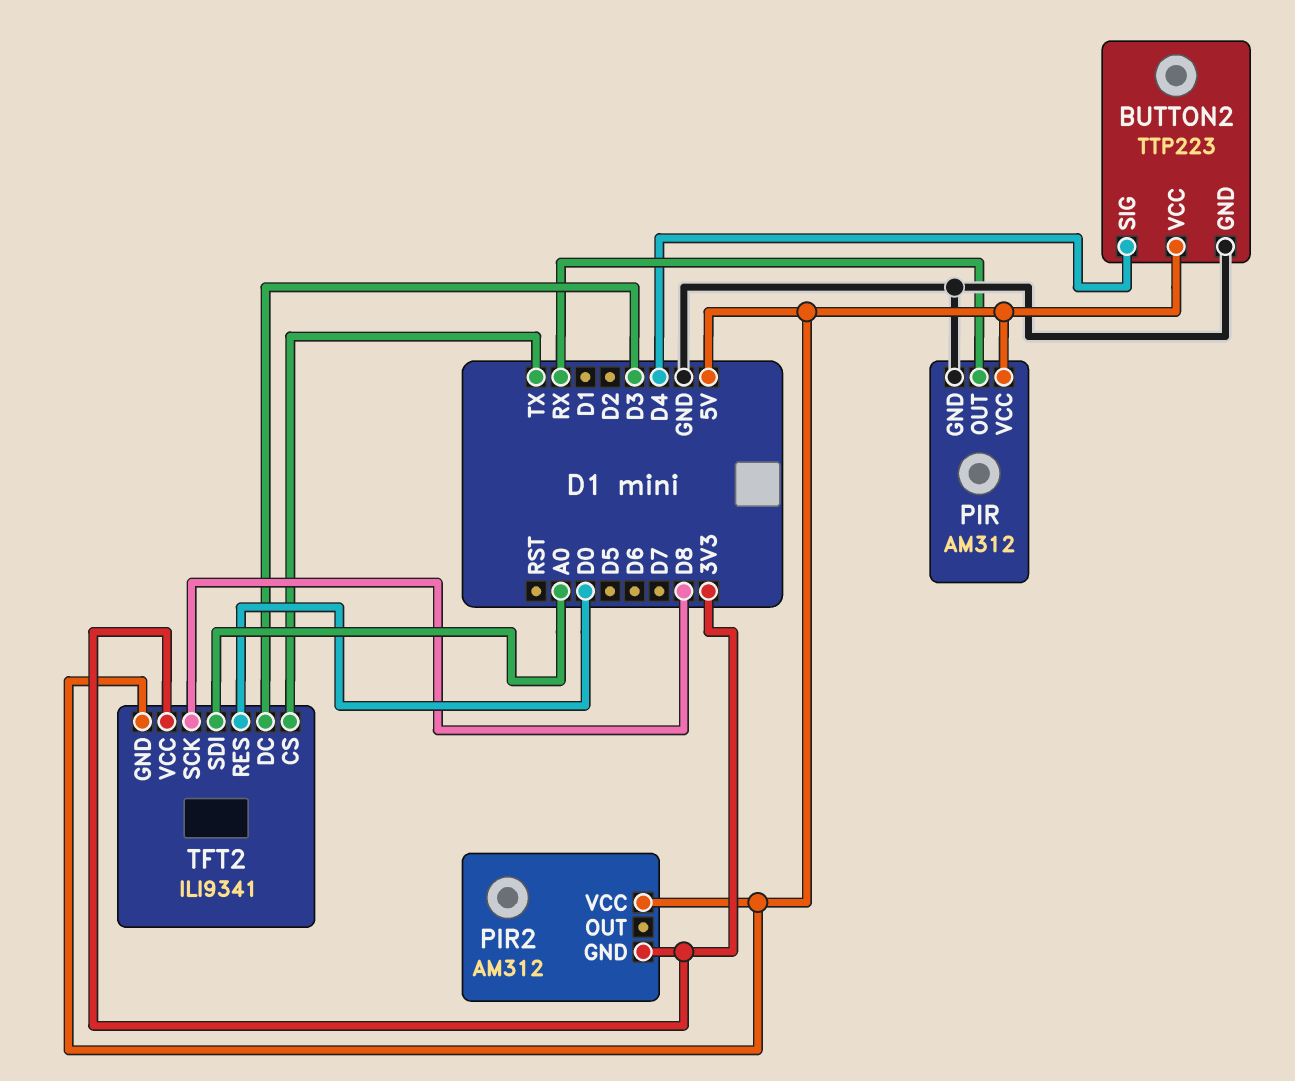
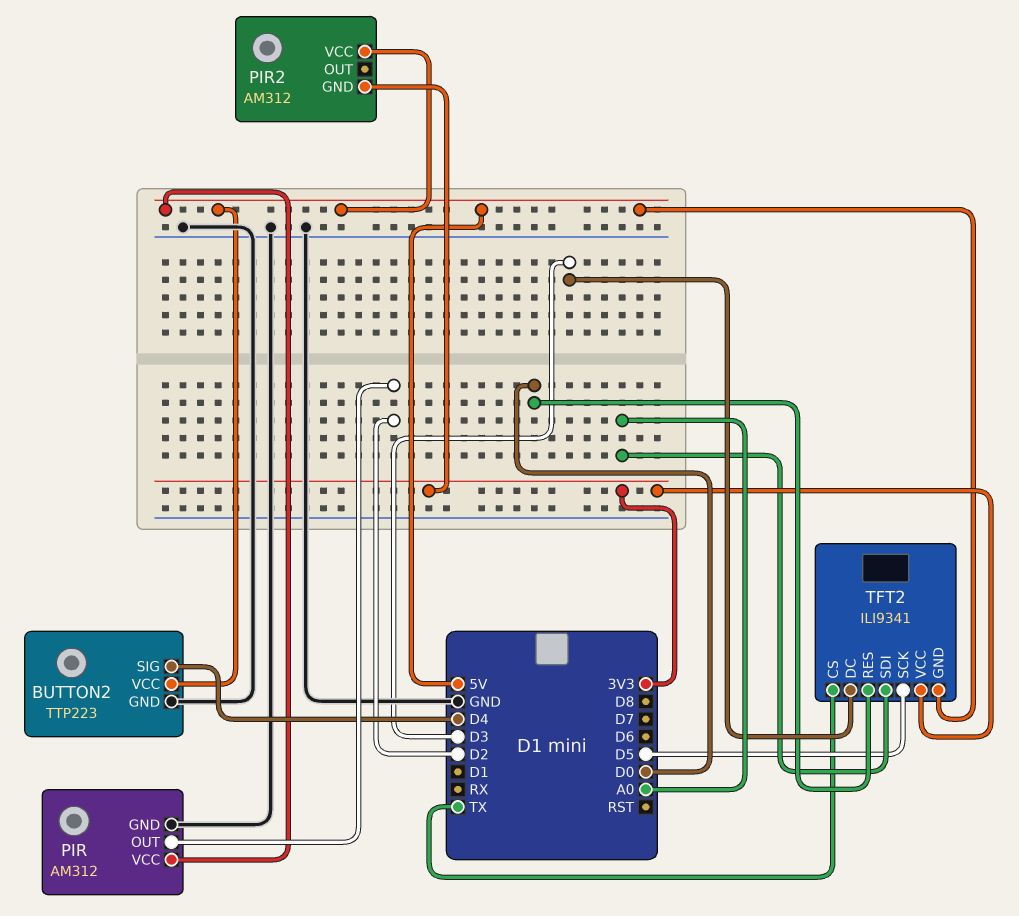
PIR pin OUT: RX -> D2
TFT2 pin SCK: D8 -> D5

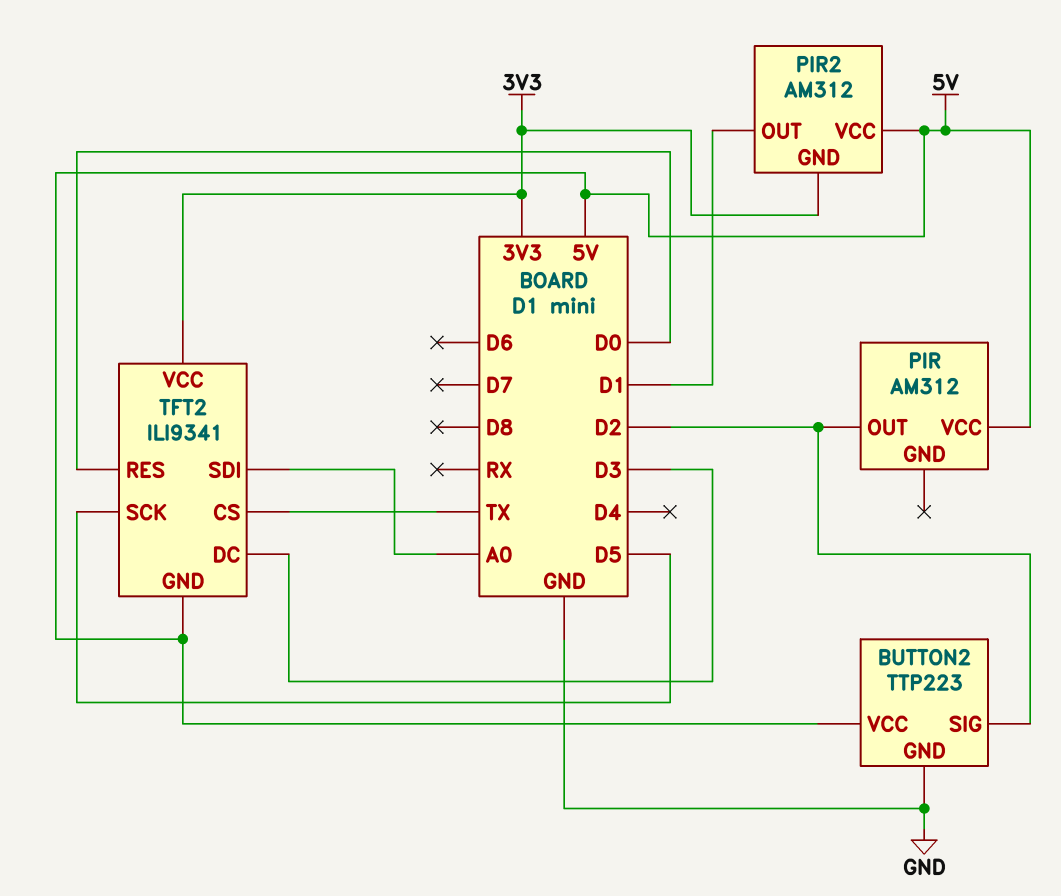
BUTTON2 pin SIG: D4 -> D2
PIR pin GND: GND -> none
PIR2 pin OUT: none -> D1

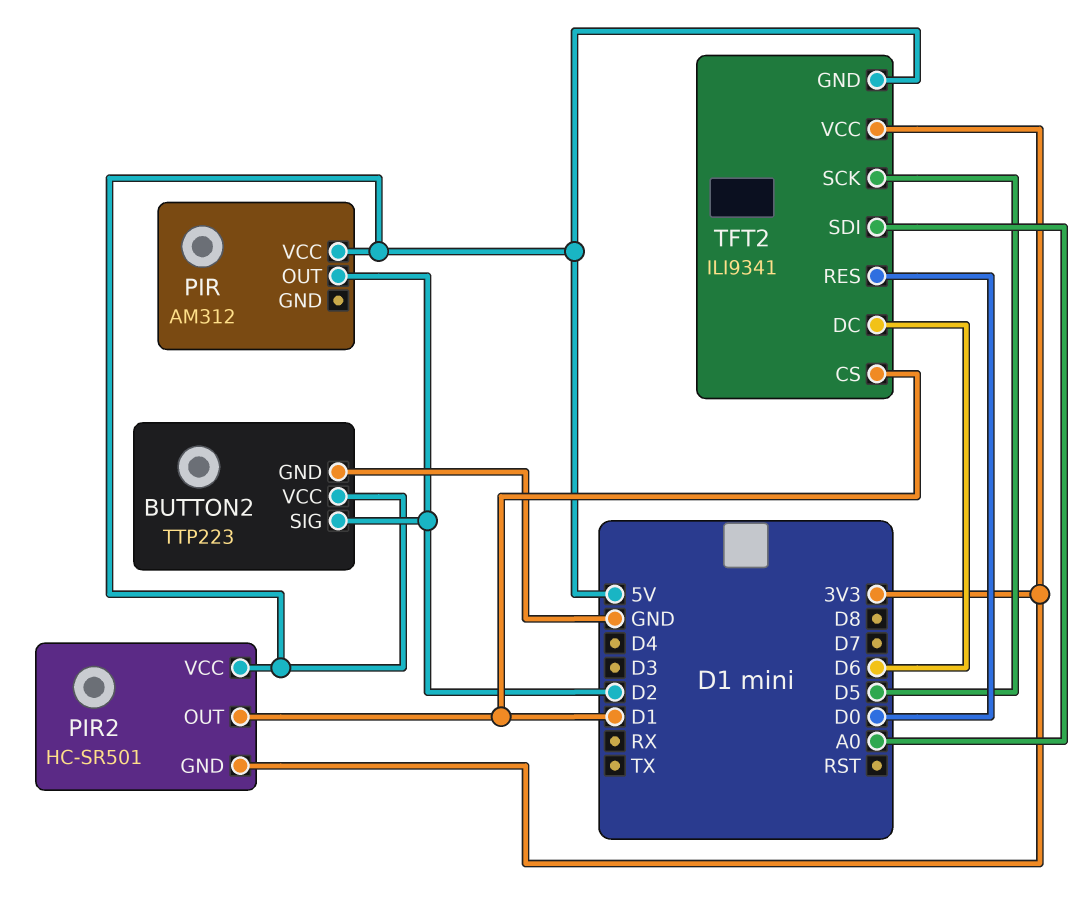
PIR2: AM312 -> HC-SR501
TFT2 pin CS: TX -> D1
TFT2 pin DC: D3 -> D6

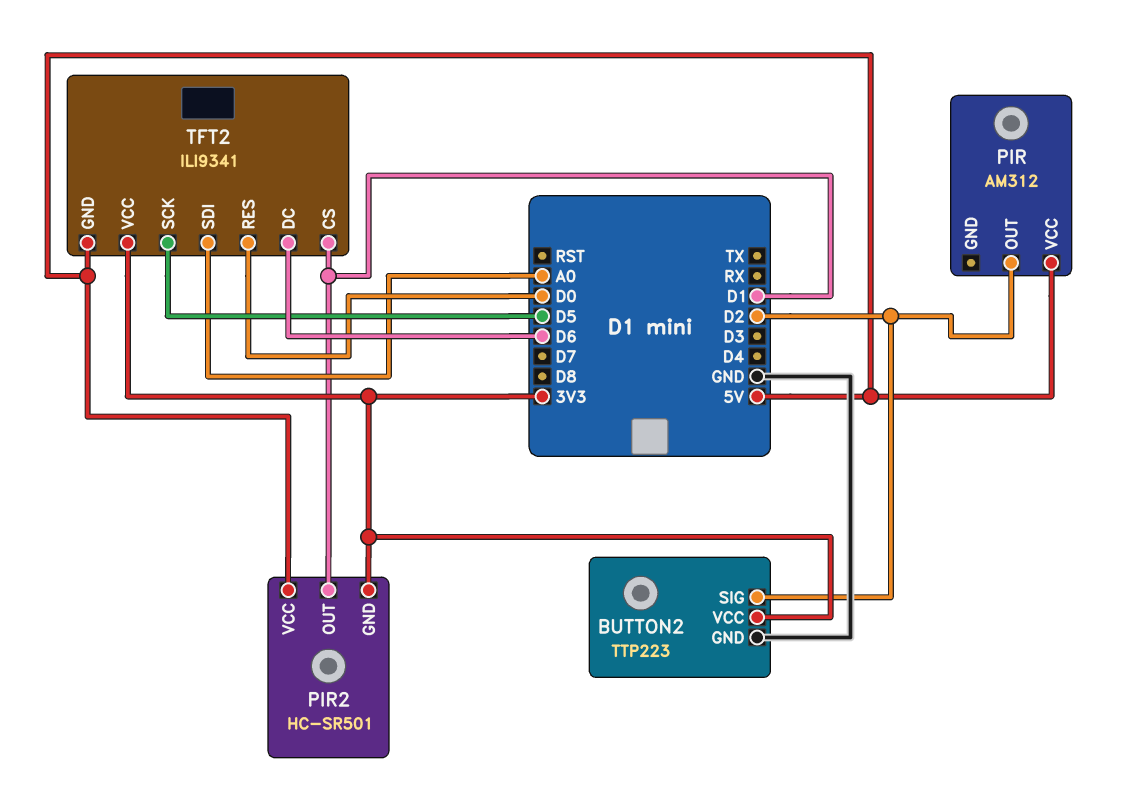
BUTTON2 pin VCC: 5V -> 3V3

